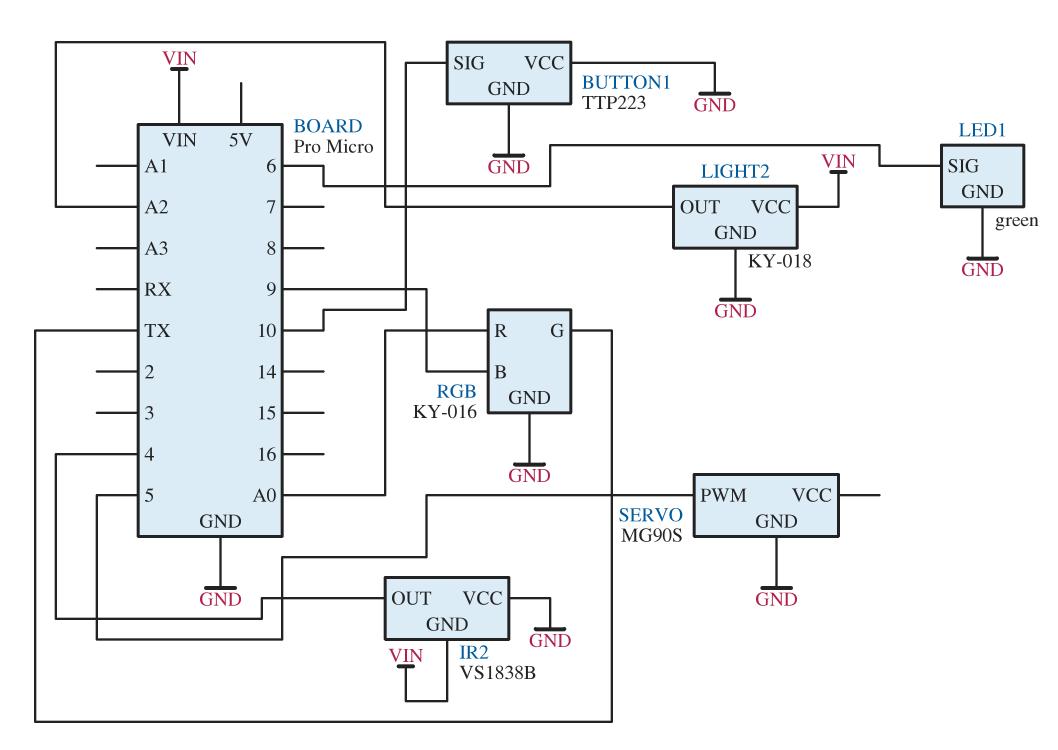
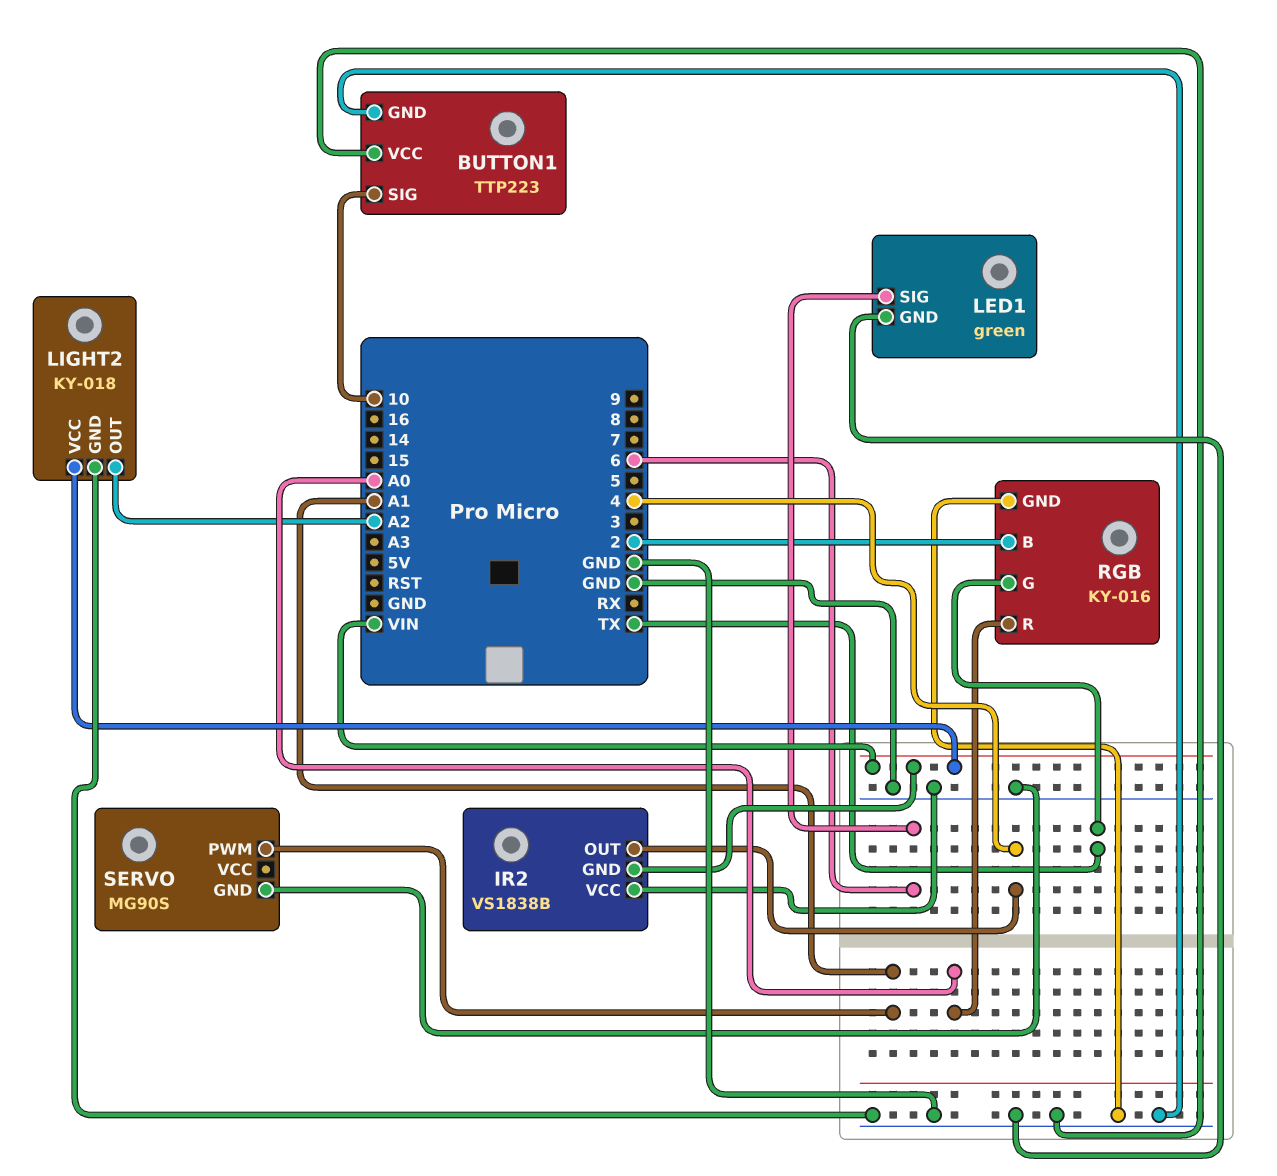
RGB pin B: 9 -> 2
SERVO pin PWM: 5 -> A1

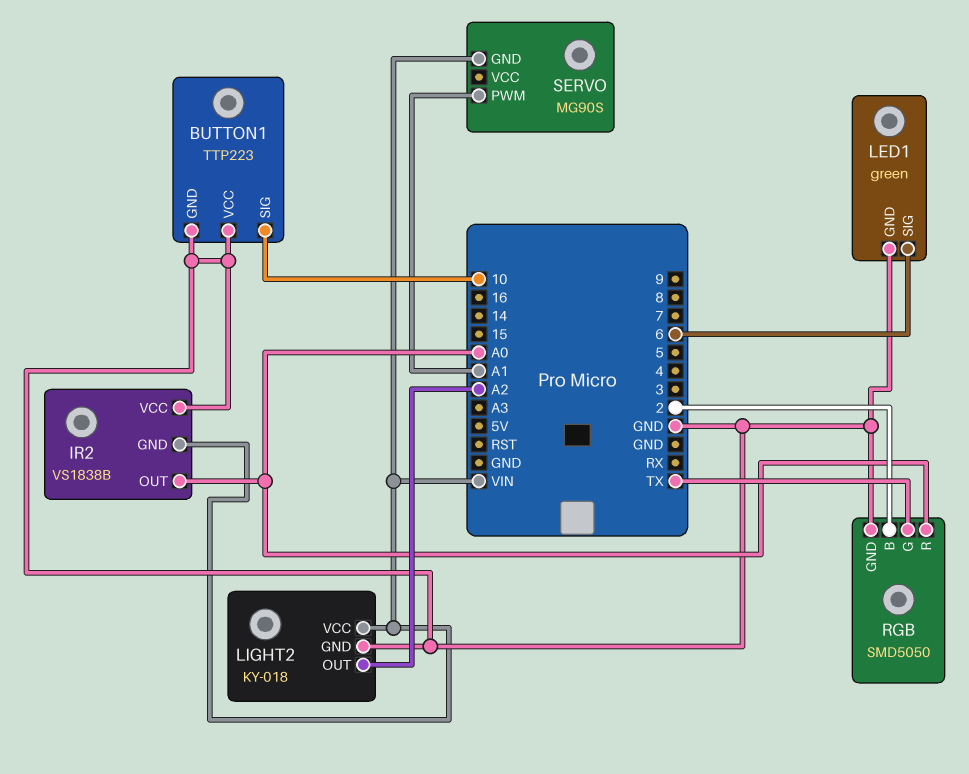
IR2 pin OUT: 4 -> A0
RGB: KY-016 -> SMD5050
SERVO pin GND: GND -> VIN

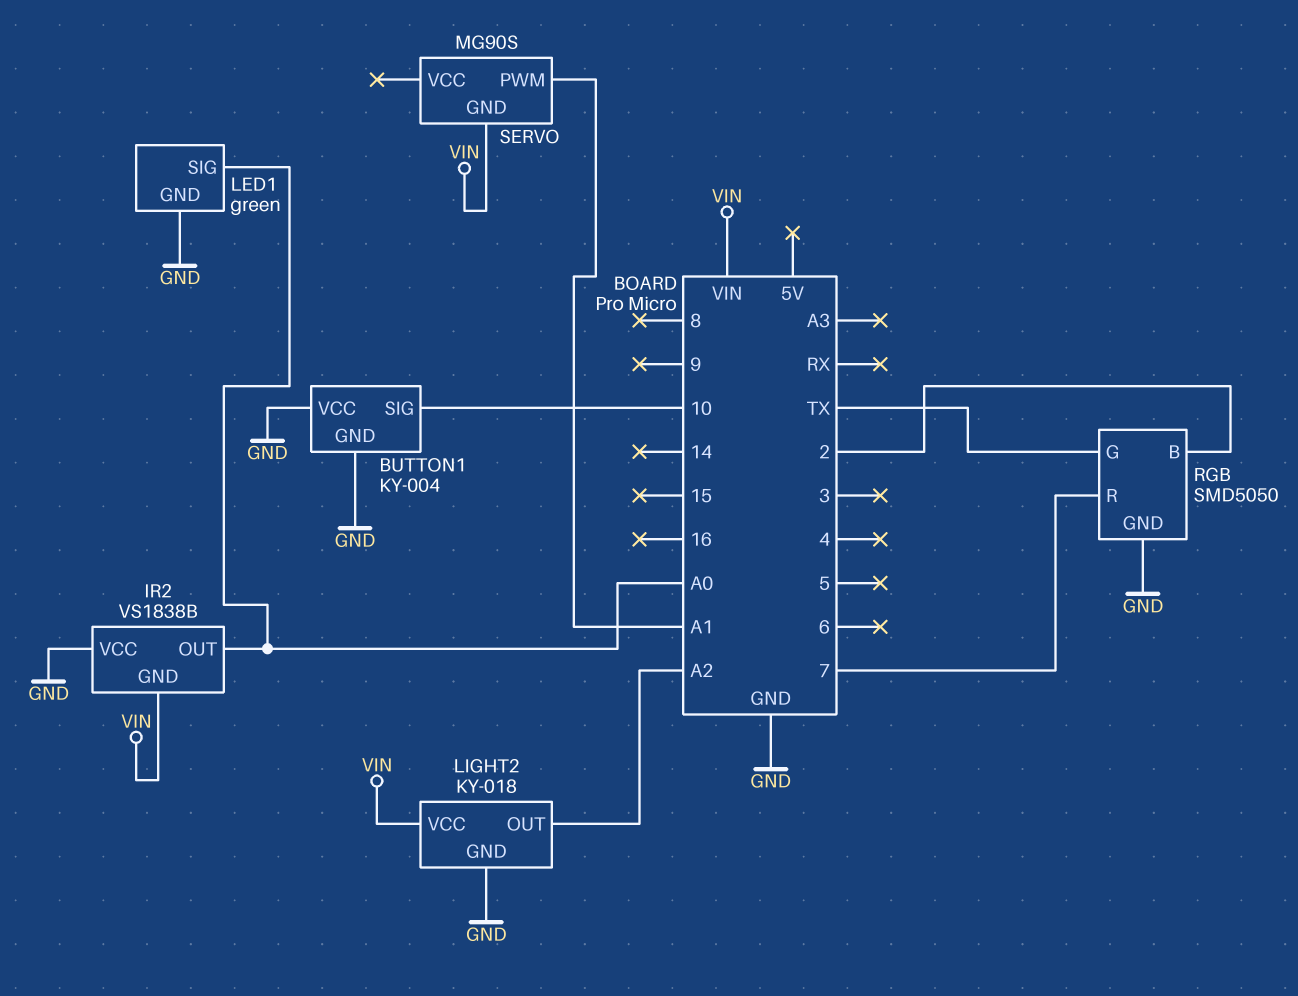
BUTTON1: TTP223 -> KY-004
LED1 pin SIG: 6 -> A0
RGB pin R: A0 -> 7

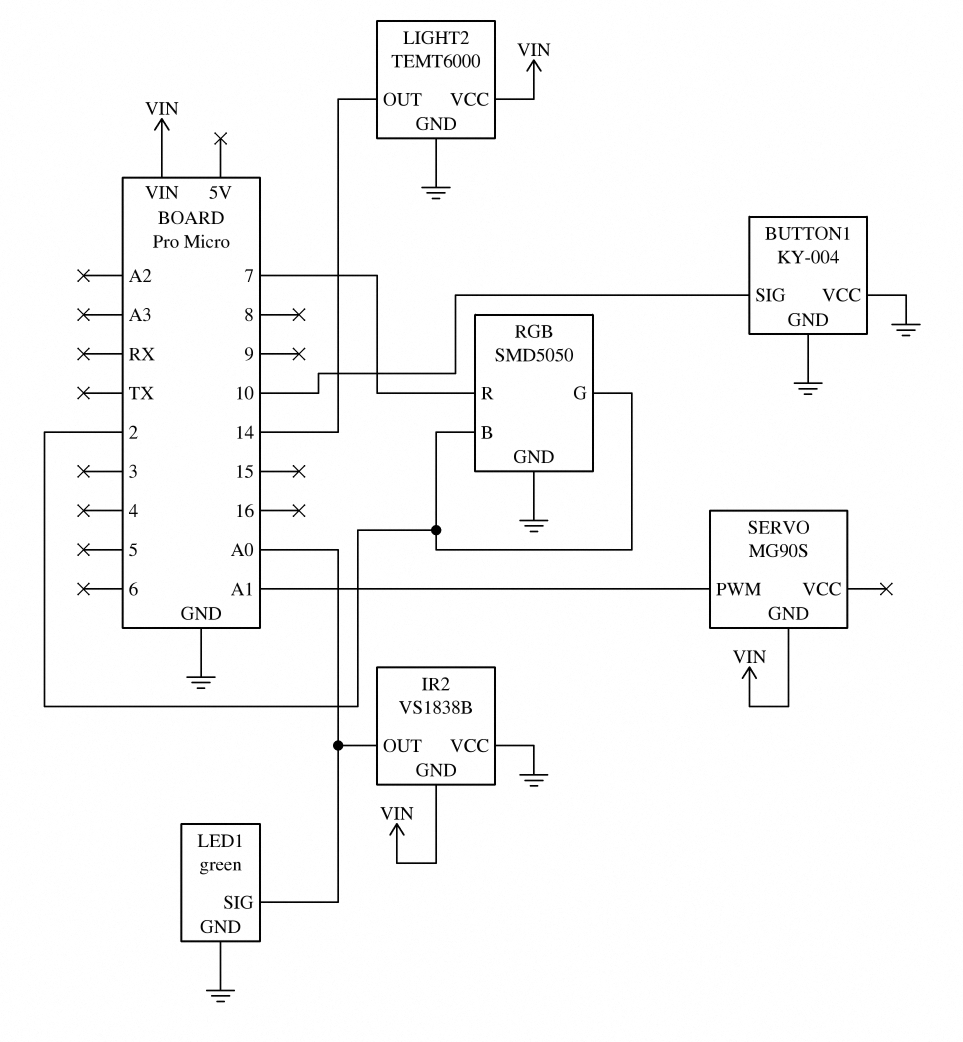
LIGHT2: KY-018 -> TEMT6000
LIGHT2 pin OUT: A2 -> 14
RGB pin G: TX -> 2

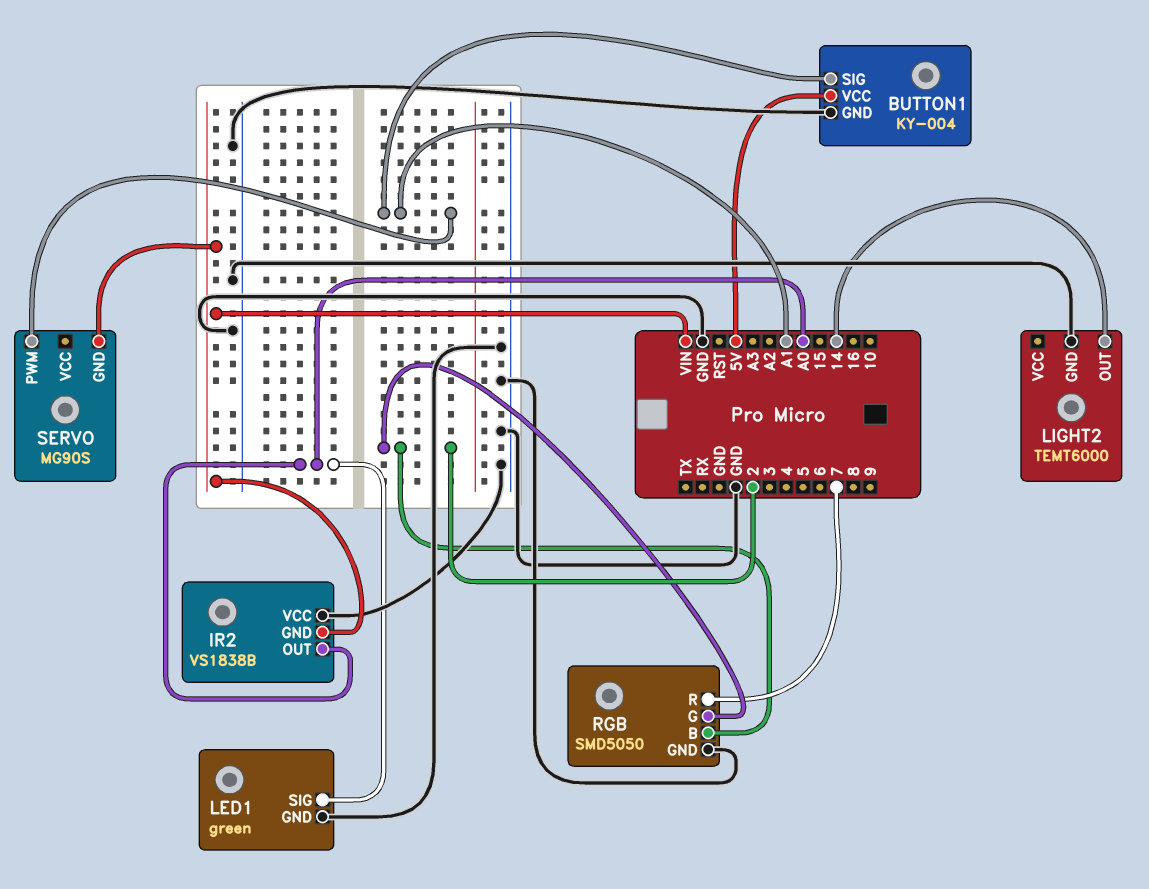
BUTTON1 pin SIG: 10 -> A1
BUTTON1 pin VCC: GND -> 5V
LIGHT2 pin VCC: VIN -> none

